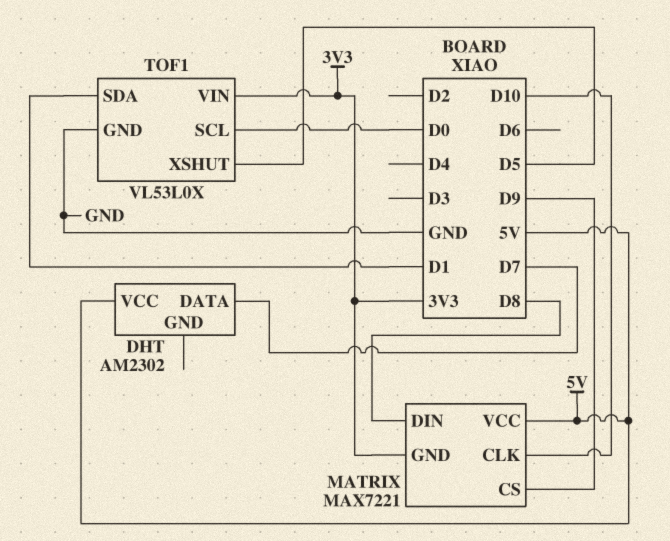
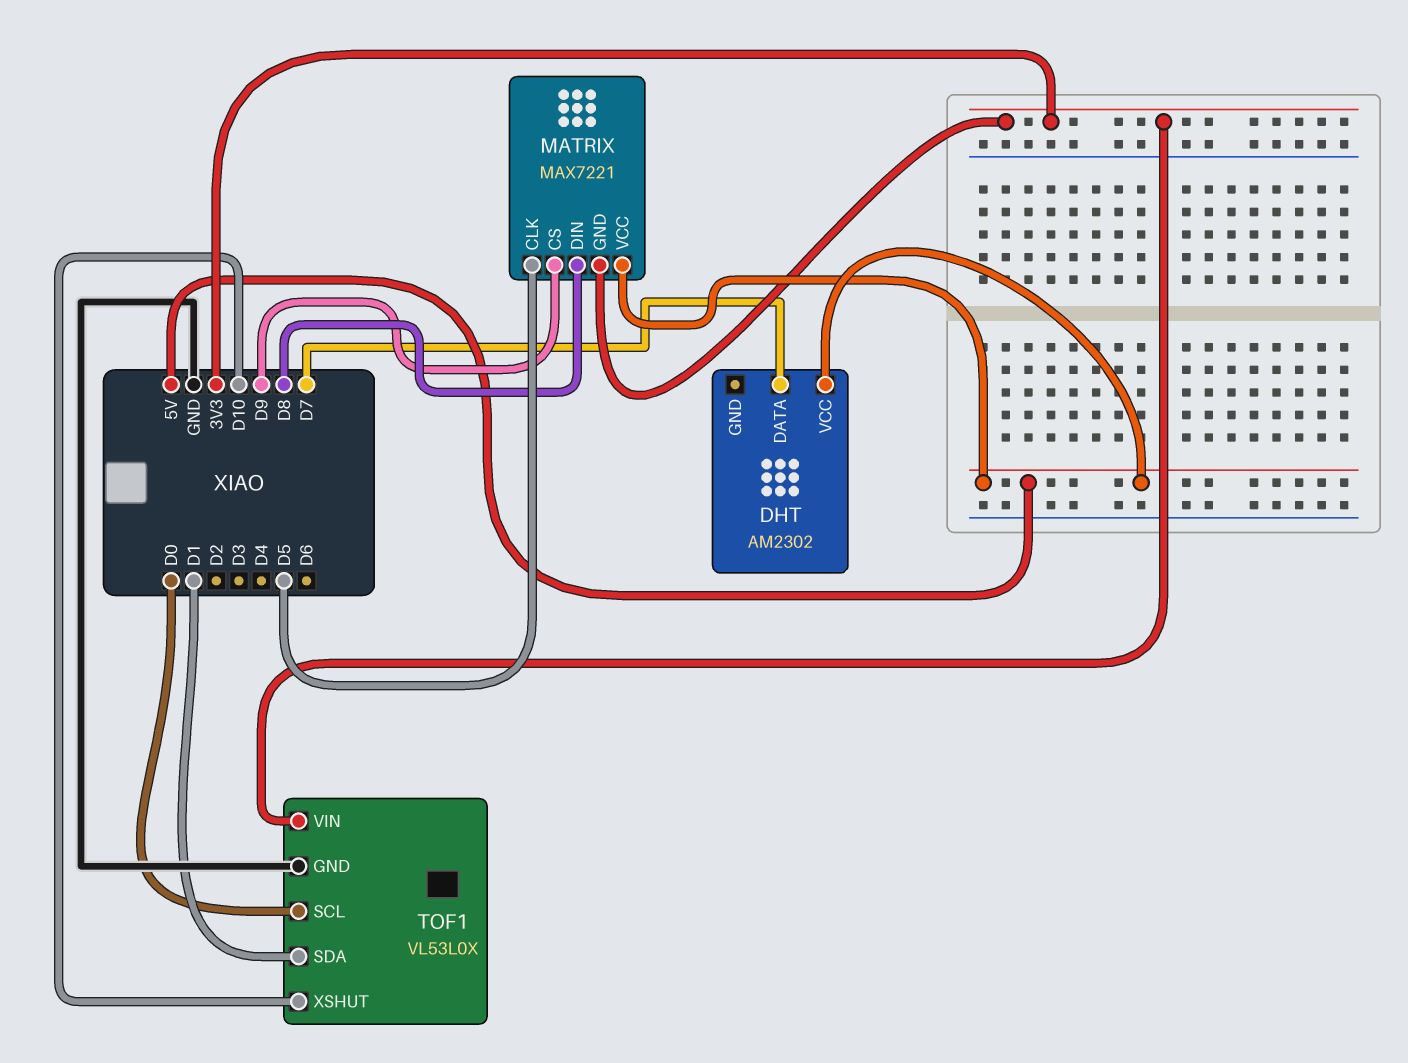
MATRIX pin CLK: D10 -> D5
TOF1 pin XSHUT: D5 -> D10

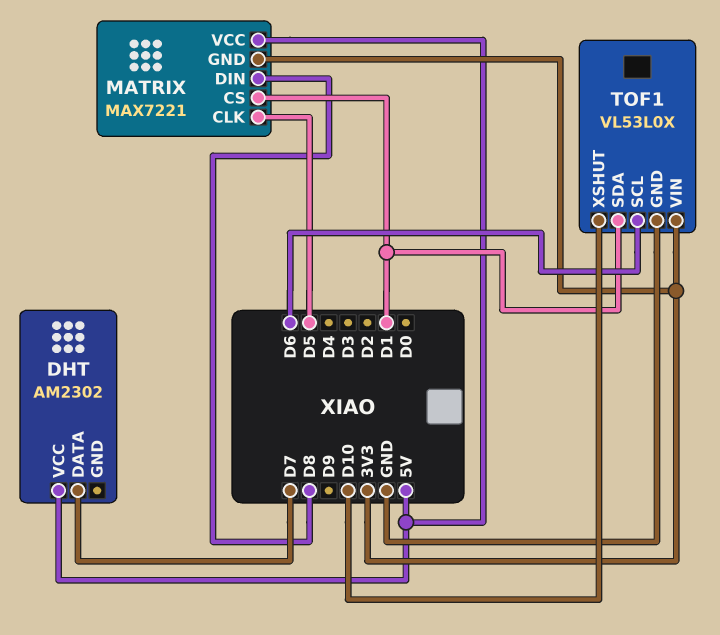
MATRIX pin CS: D9 -> D1
TOF1 pin SCL: D0 -> D6

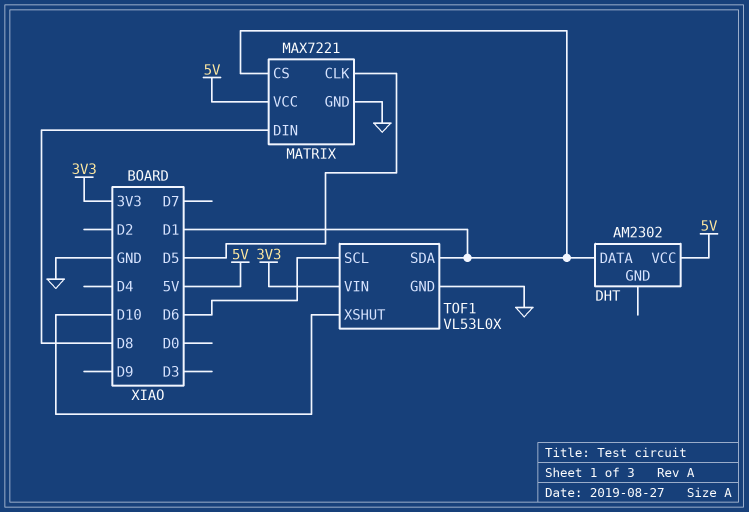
DHT pin DATA: D7 -> D1
MATRIX pin GND: 3V3 -> GND

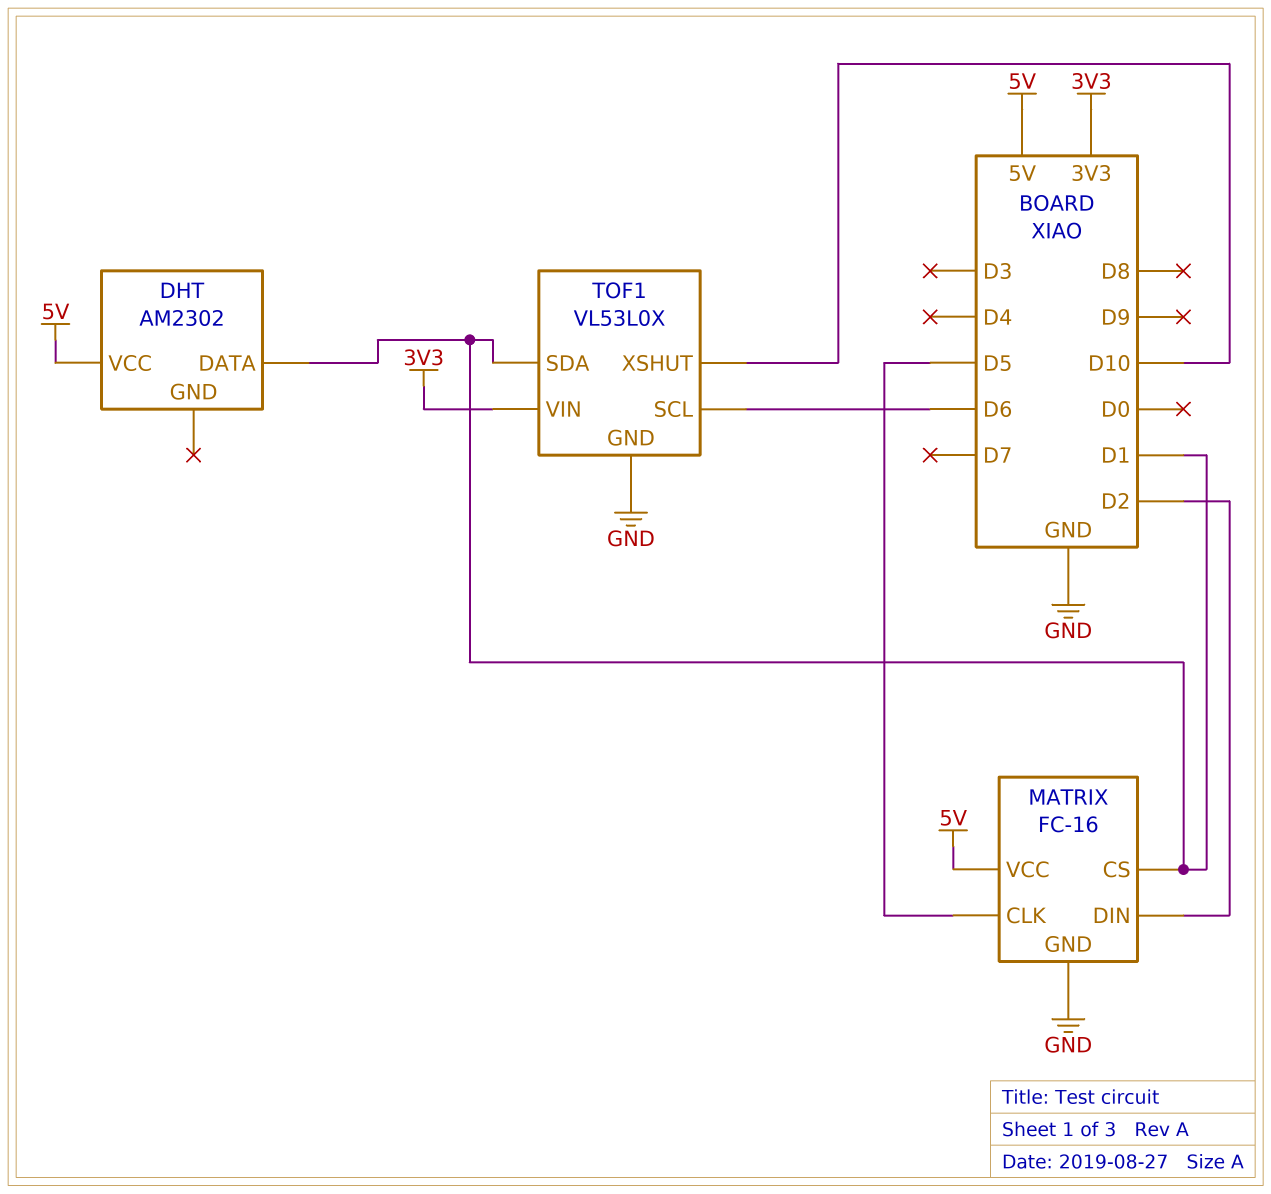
MATRIX: MAX7221 -> FC-16
MATRIX pin DIN: D8 -> D2

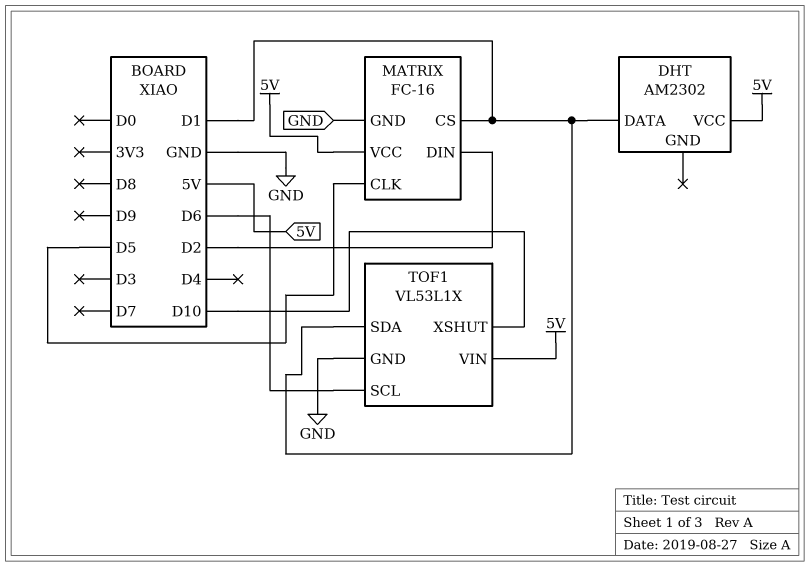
TOF1: VL53L0X -> VL53L1X
TOF1 pin VIN: 3V3 -> 5V

